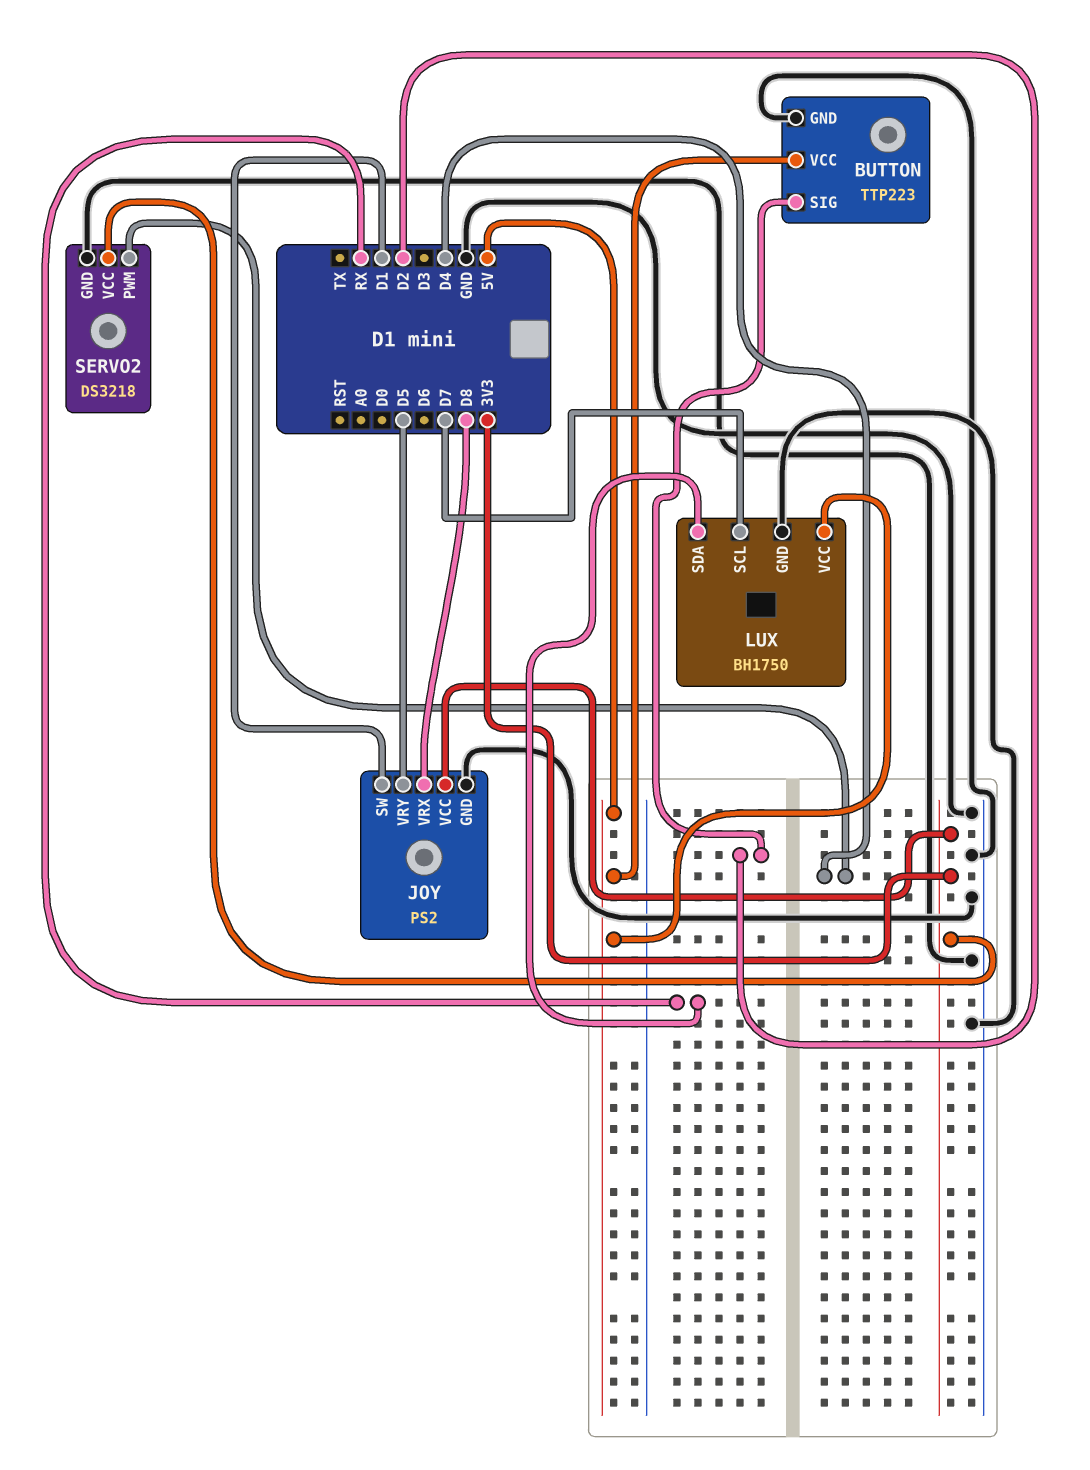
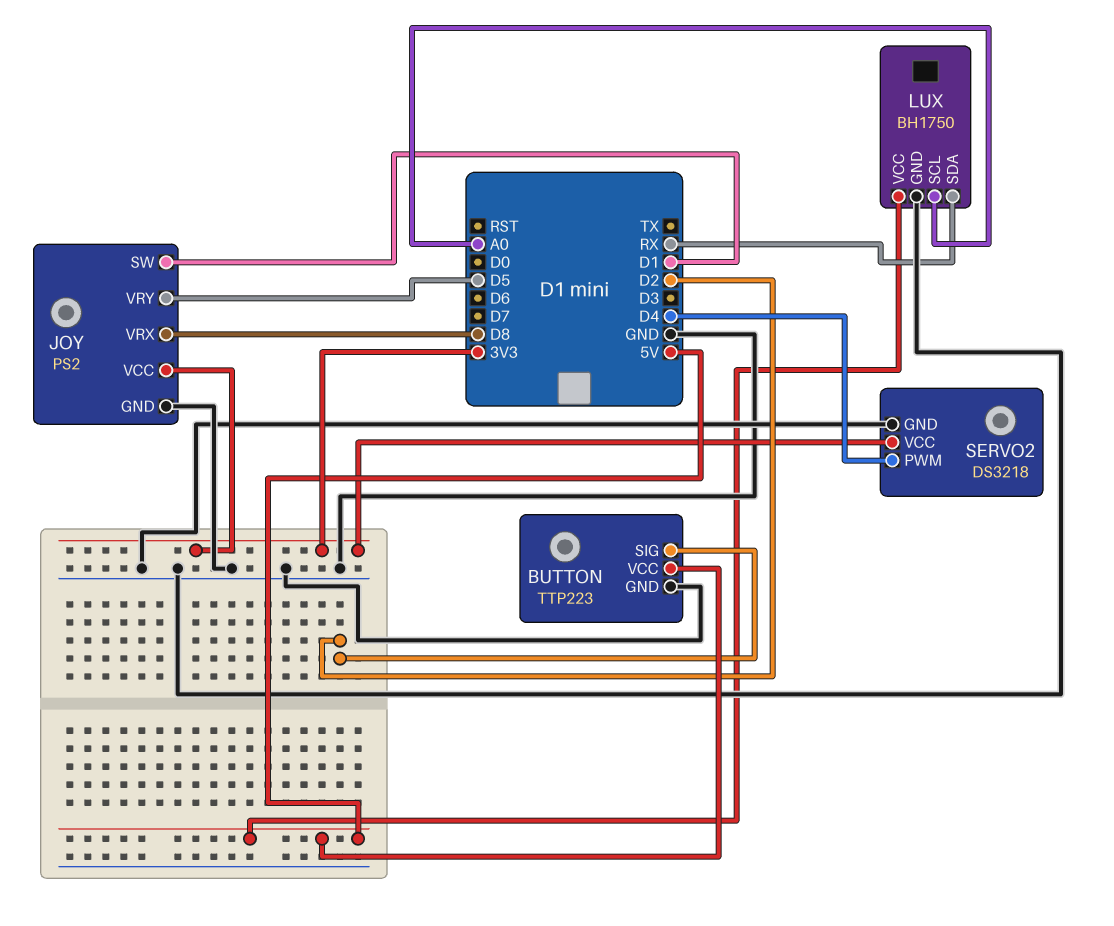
LUX pin SCL: D7 -> A0

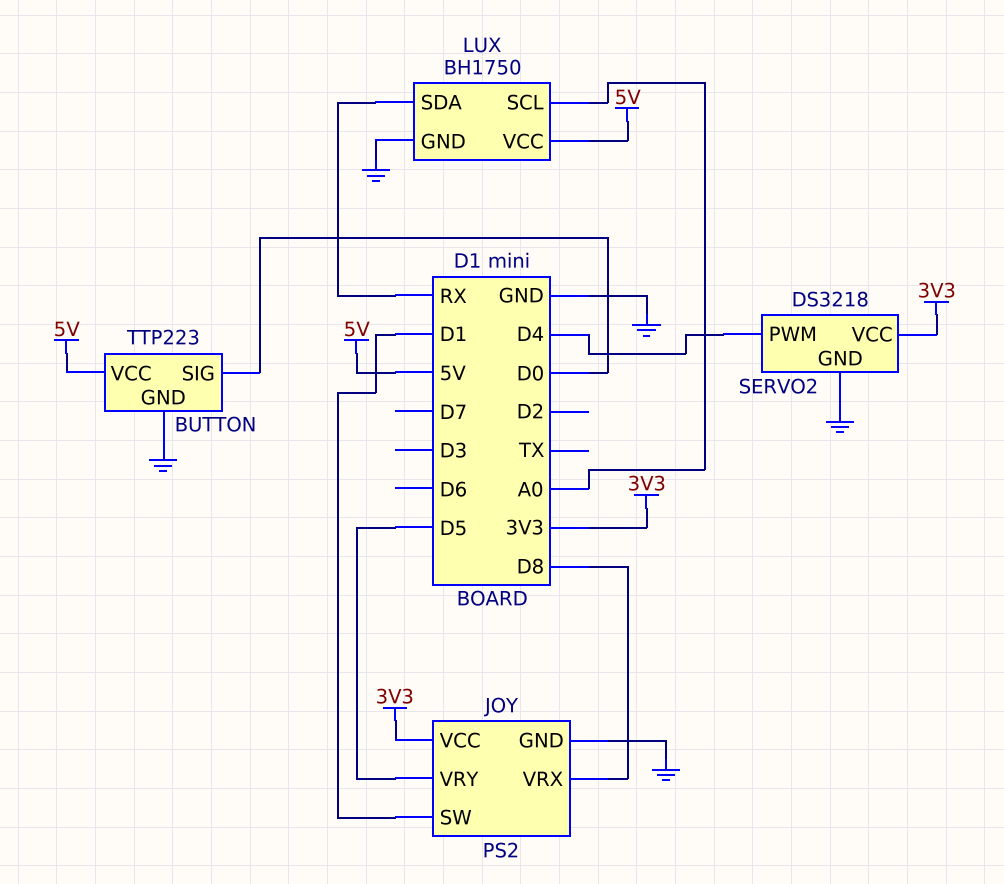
BUTTON pin SIG: D2 -> D0

